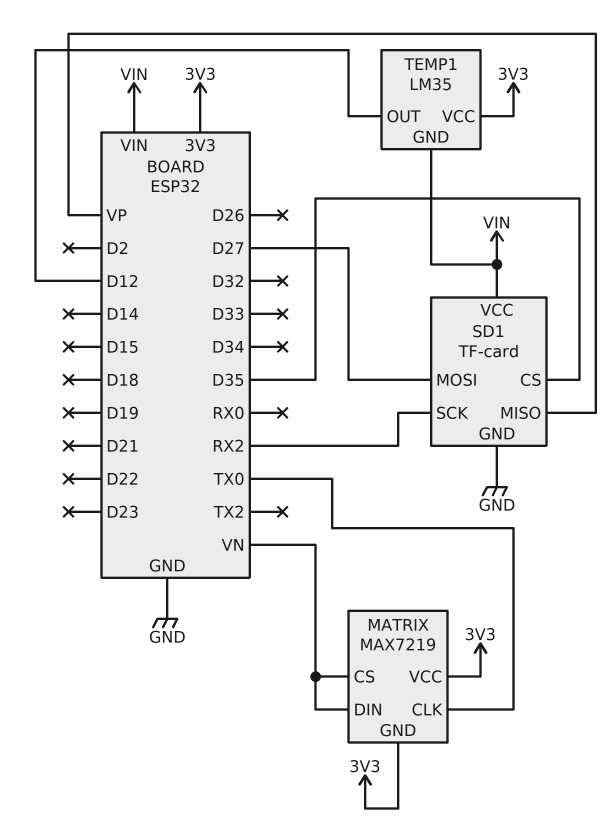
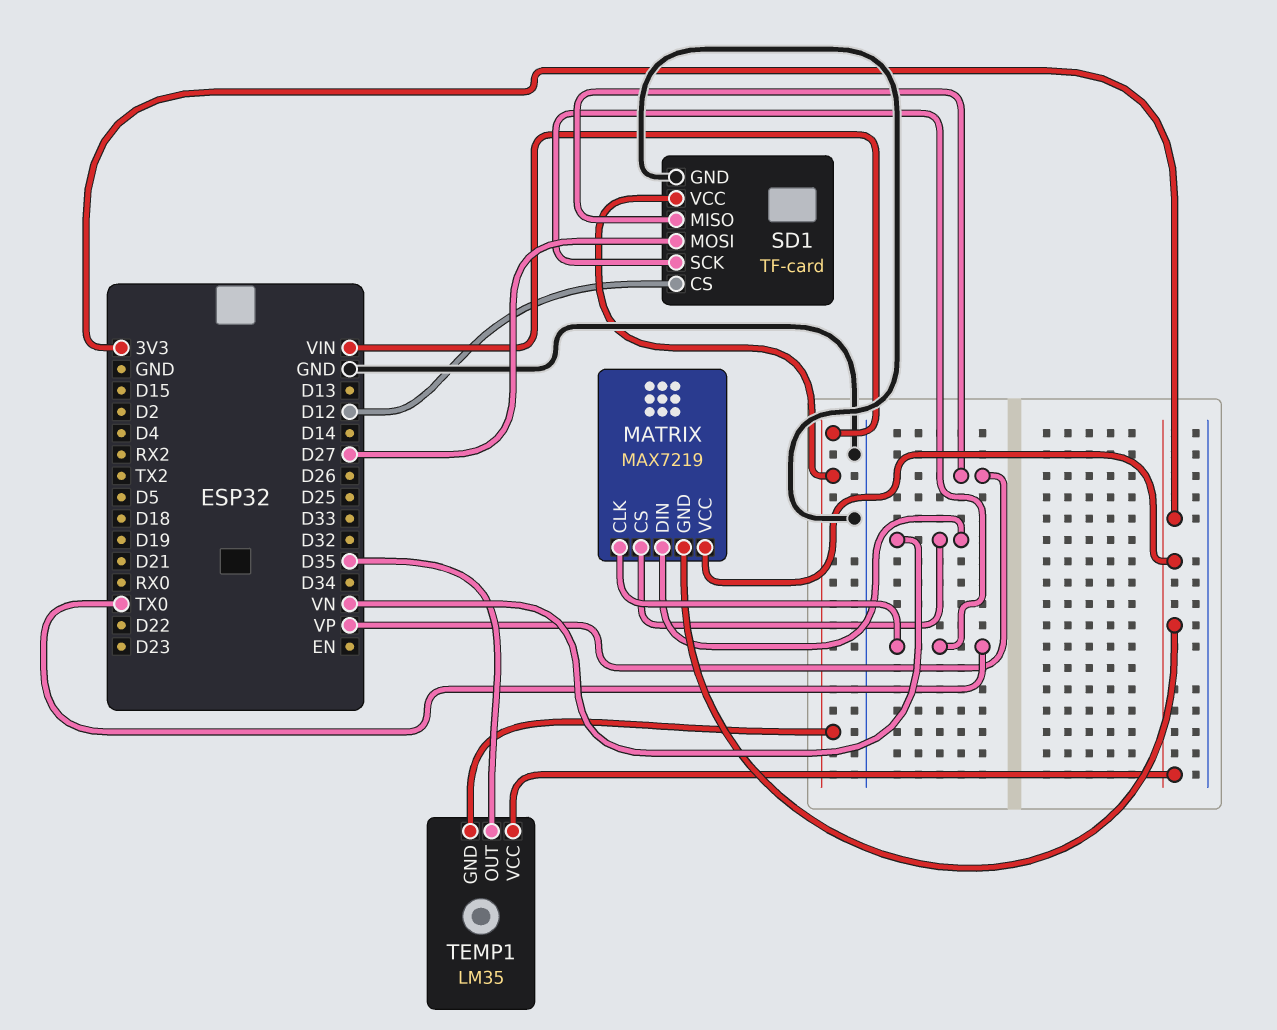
SD1 pin CS: D35 -> D12
SD1 pin SCK: RX2 -> TX0
TEMP1 pin OUT: D12 -> D35

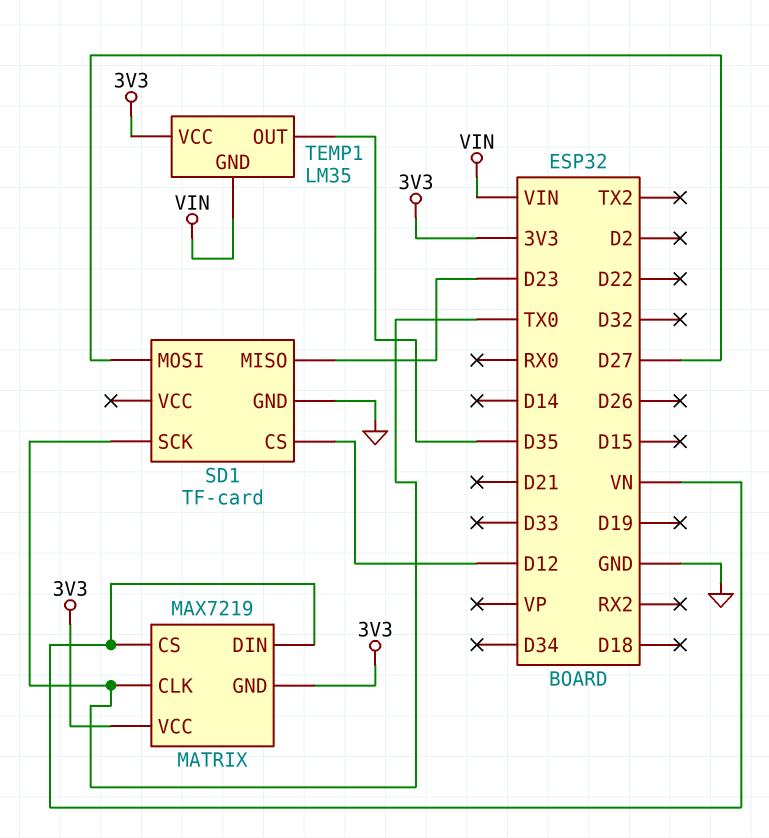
SD1 pin MISO: VP -> D23
SD1 pin VCC: VIN -> none

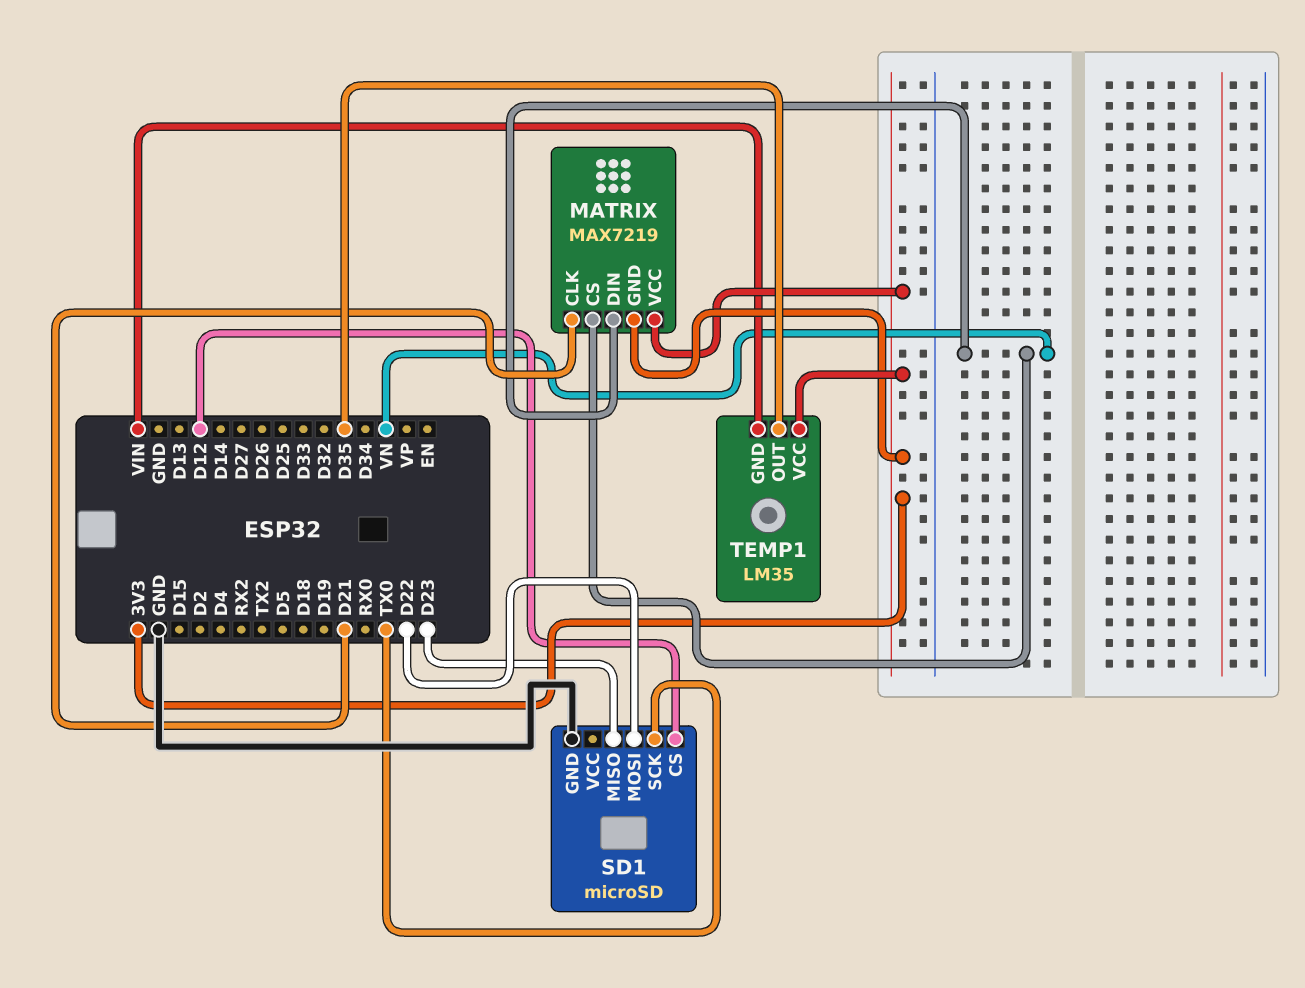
MATRIX pin CLK: TX0 -> D21
SD1: TF-card -> microSD
SD1 pin MOSI: D27 -> D22

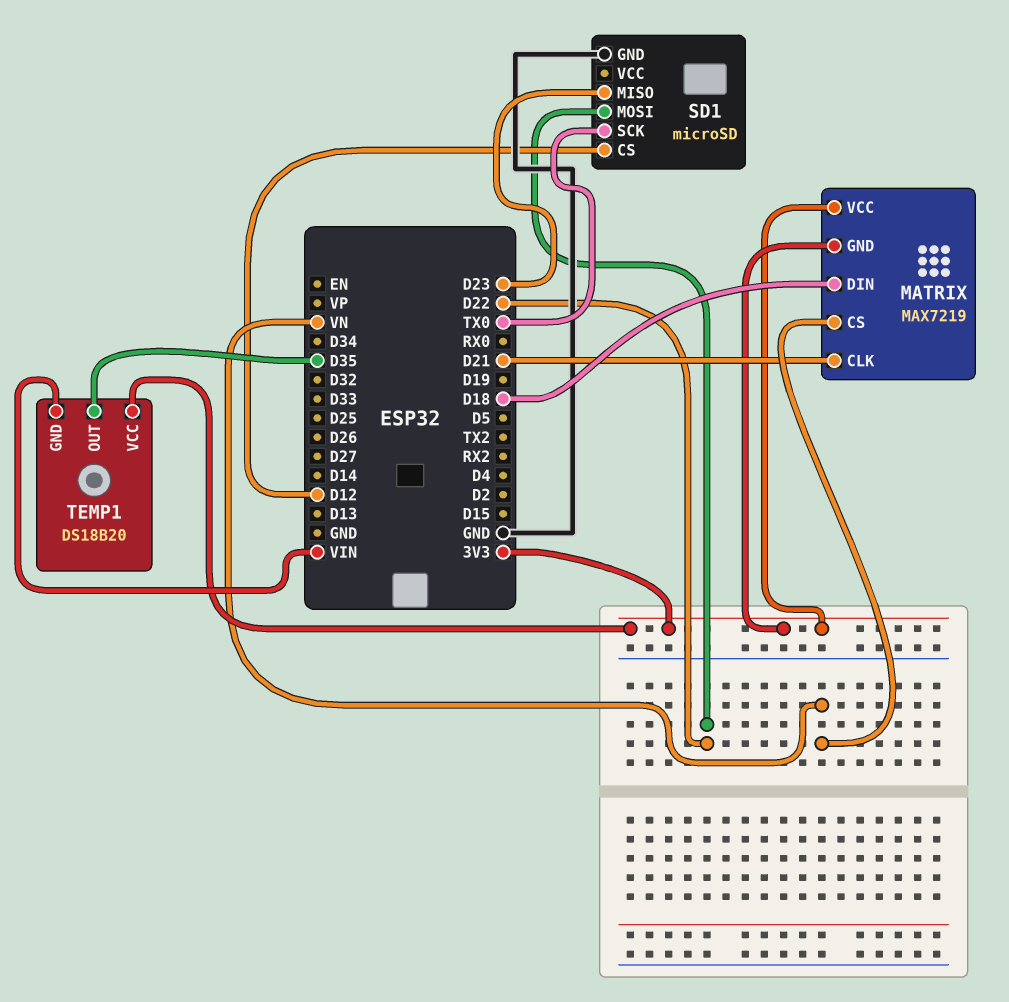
MATRIX pin DIN: VN -> D18
TEMP1: LM35 -> DS18B20

